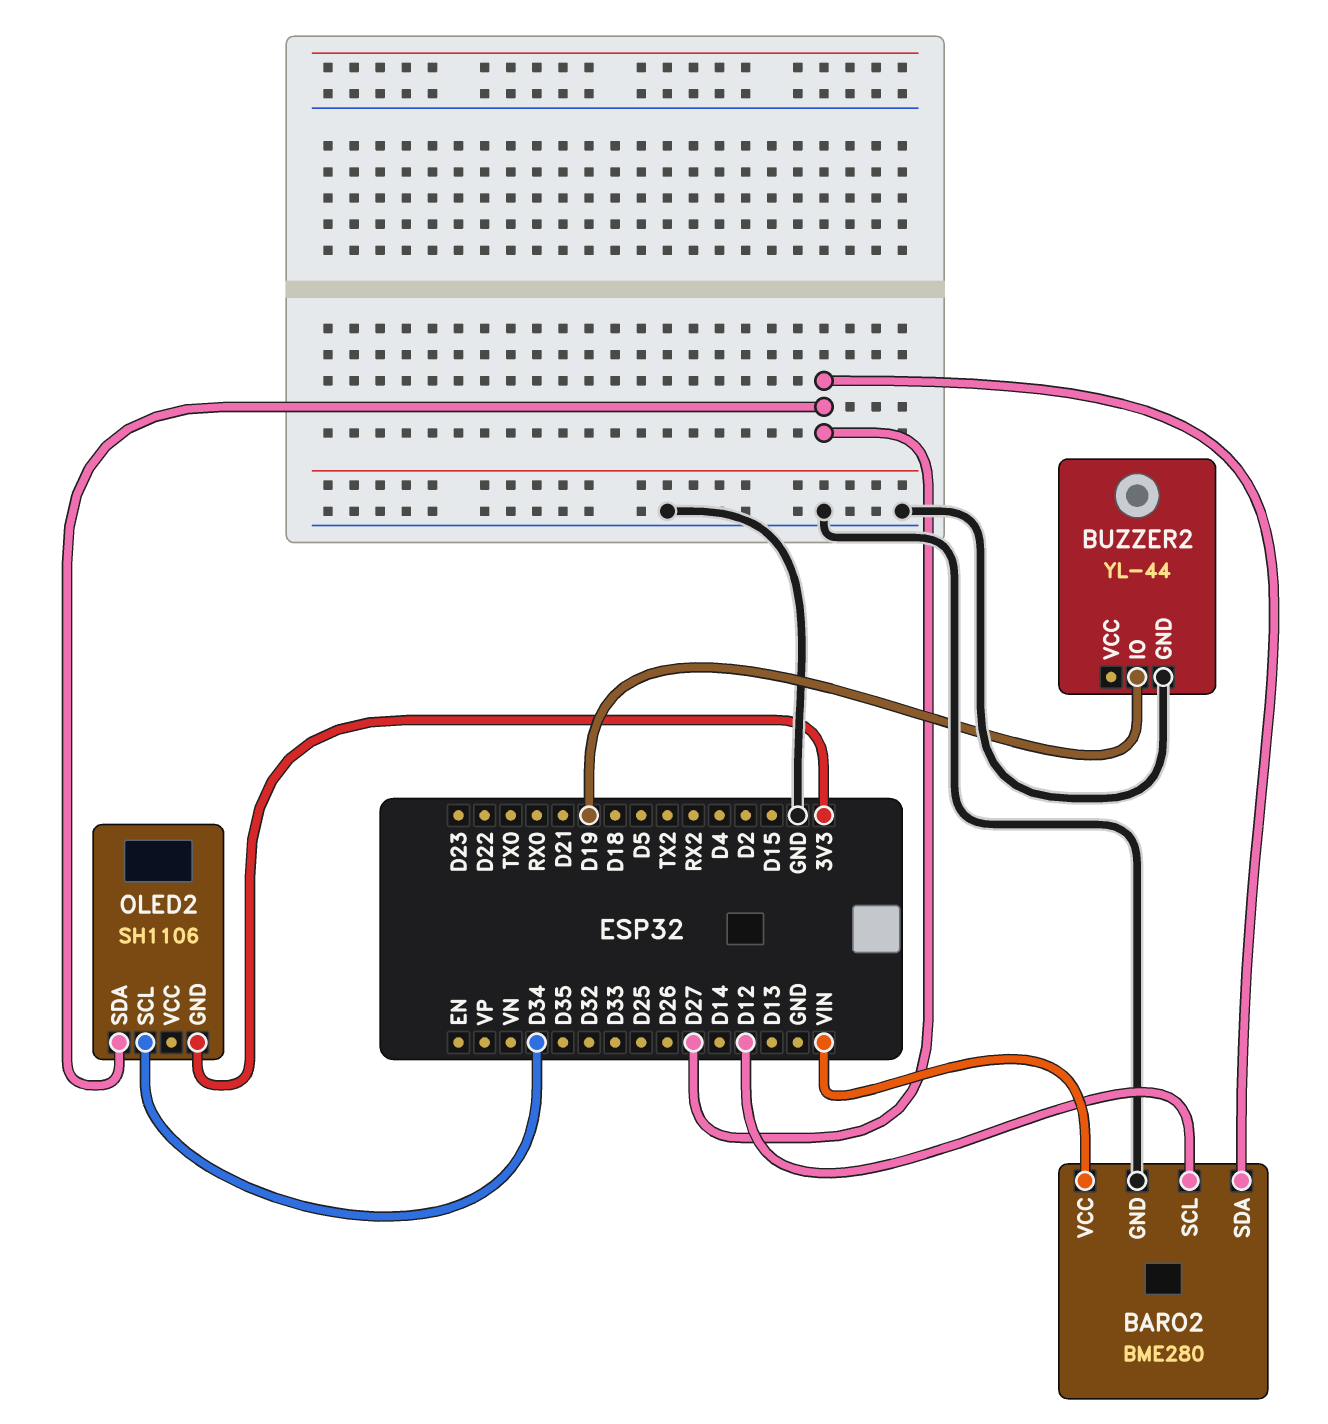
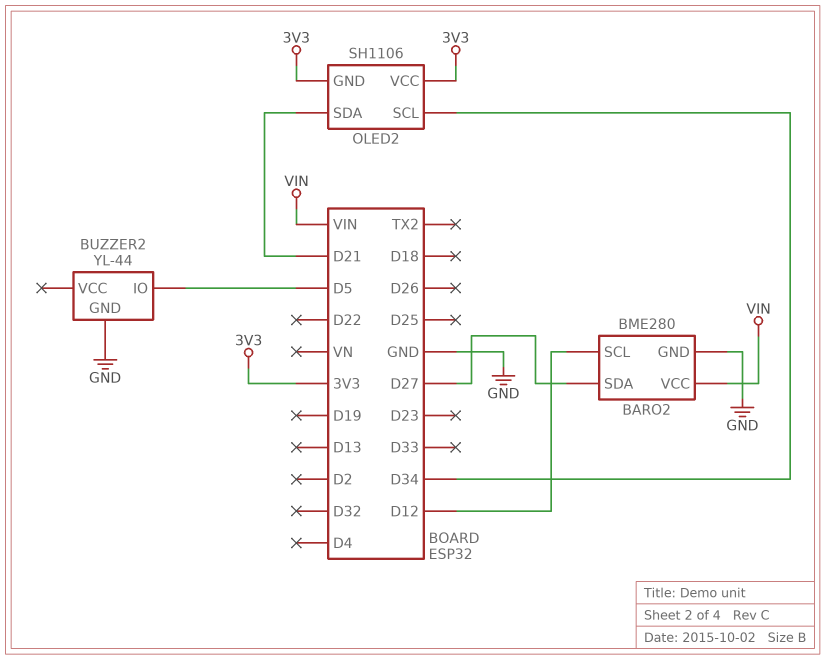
BUZZER2 pin IO: D19 -> D5
OLED2 pin SDA: D27 -> D21
OLED2 pin VCC: none -> 3V3

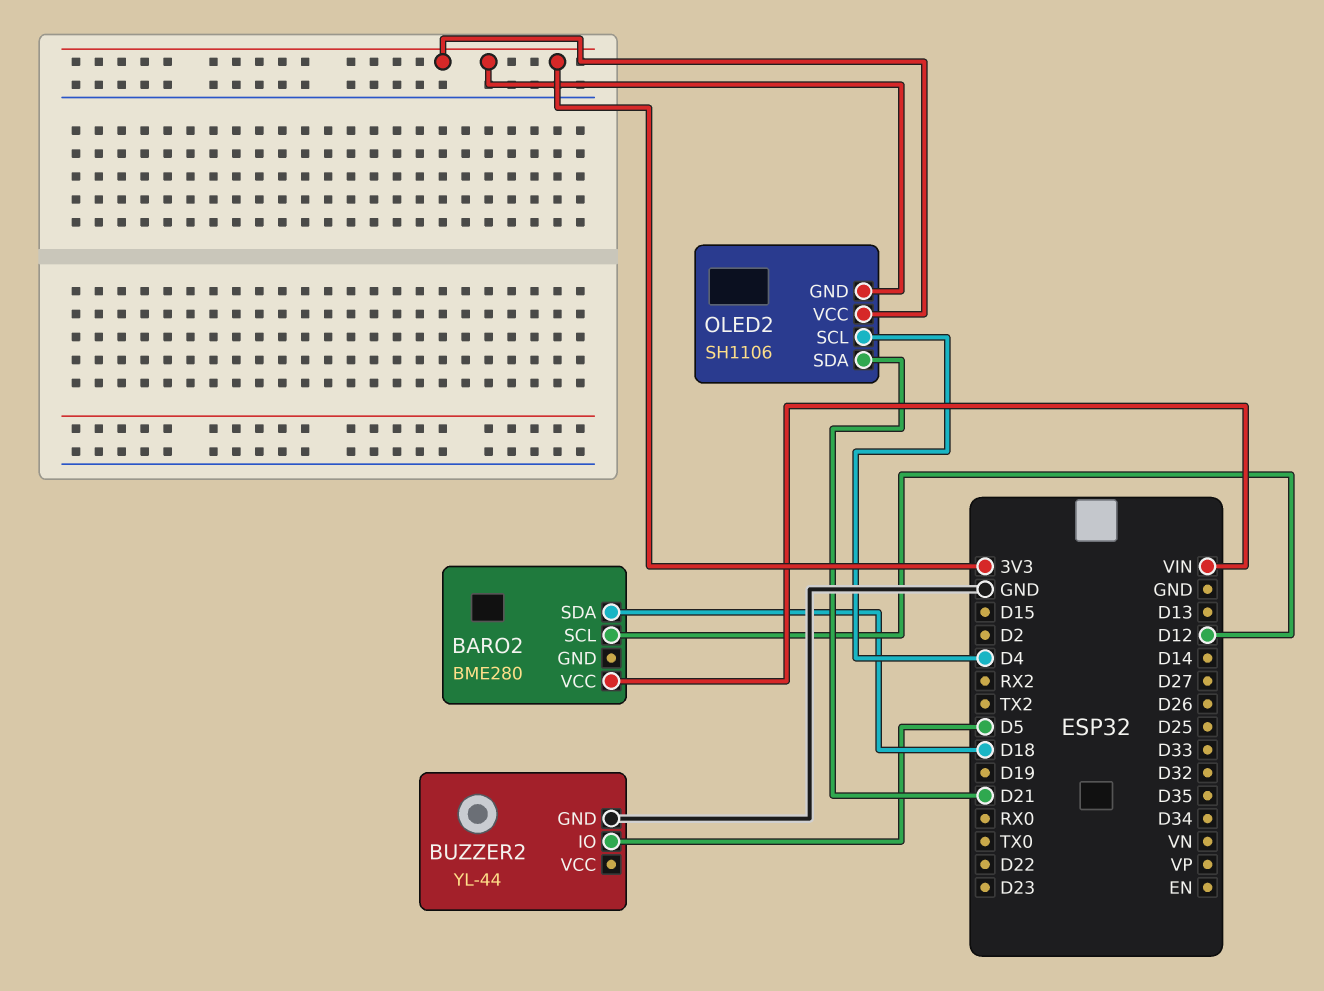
BARO2 pin GND: GND -> none
BARO2 pin SDA: D27 -> D18
OLED2 pin SCL: D34 -> D4

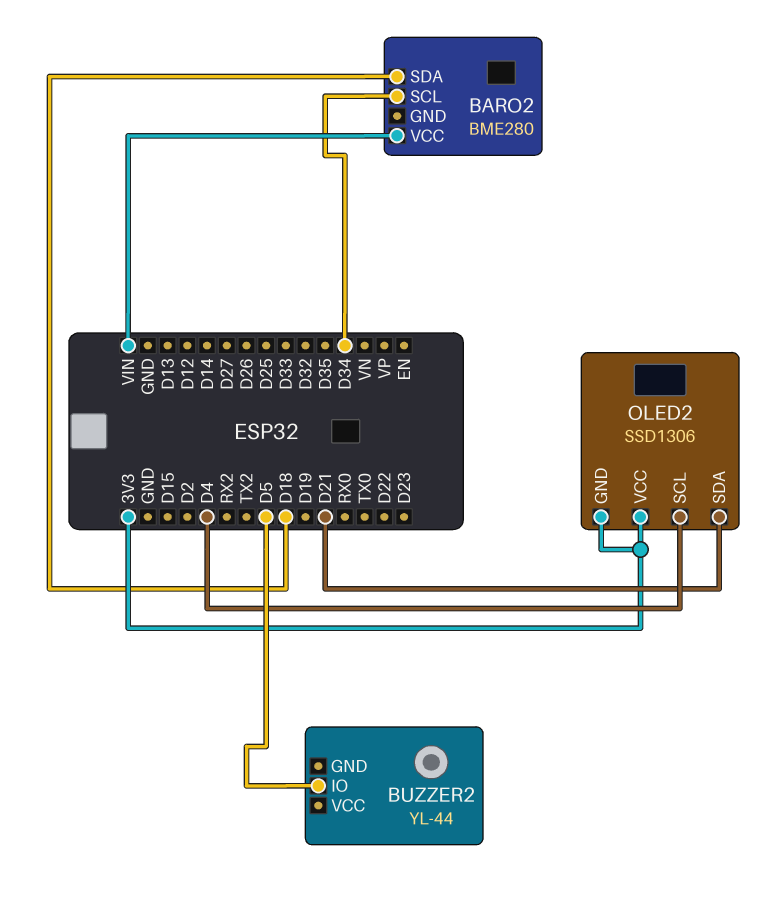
BARO2 pin SCL: D12 -> D34
BUZZER2 pin GND: GND -> none
OLED2: SH1106 -> SSD1306

